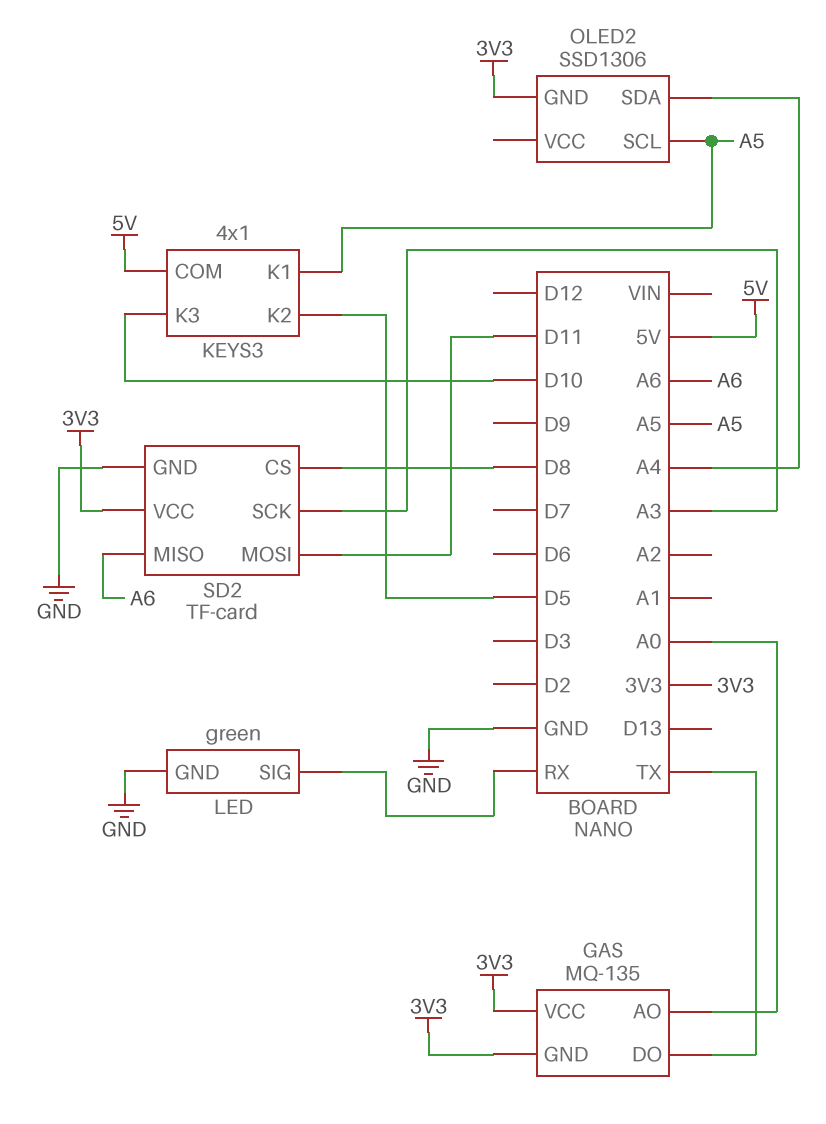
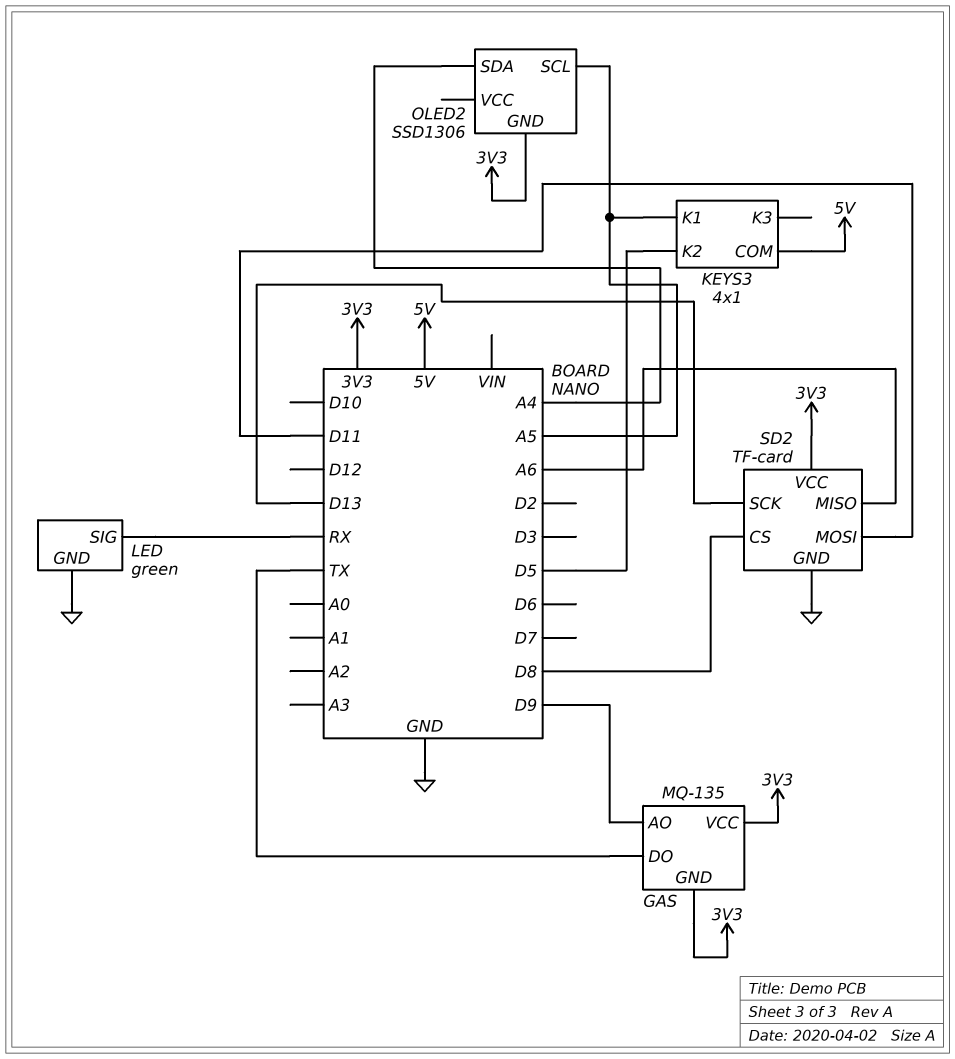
GAS pin AO: A0 -> D9
KEYS3 pin K3: D10 -> none
SD2 pin SCK: A3 -> D13

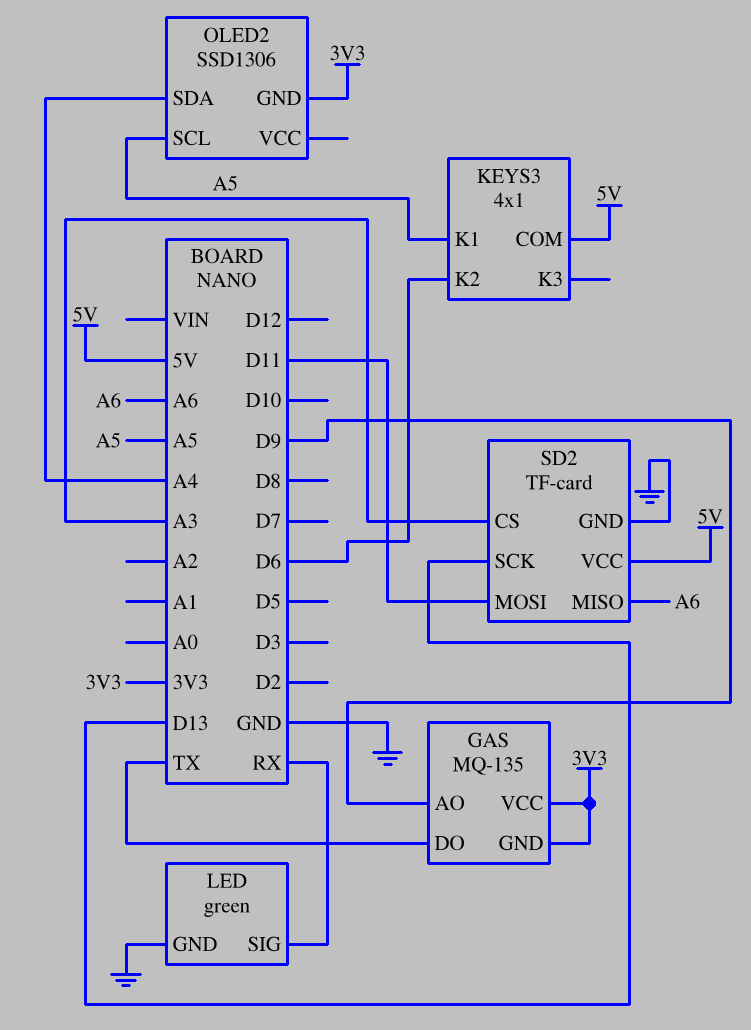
KEYS3 pin K2: D5 -> D6
SD2 pin CS: D8 -> A3
SD2 pin VCC: 3V3 -> 5V

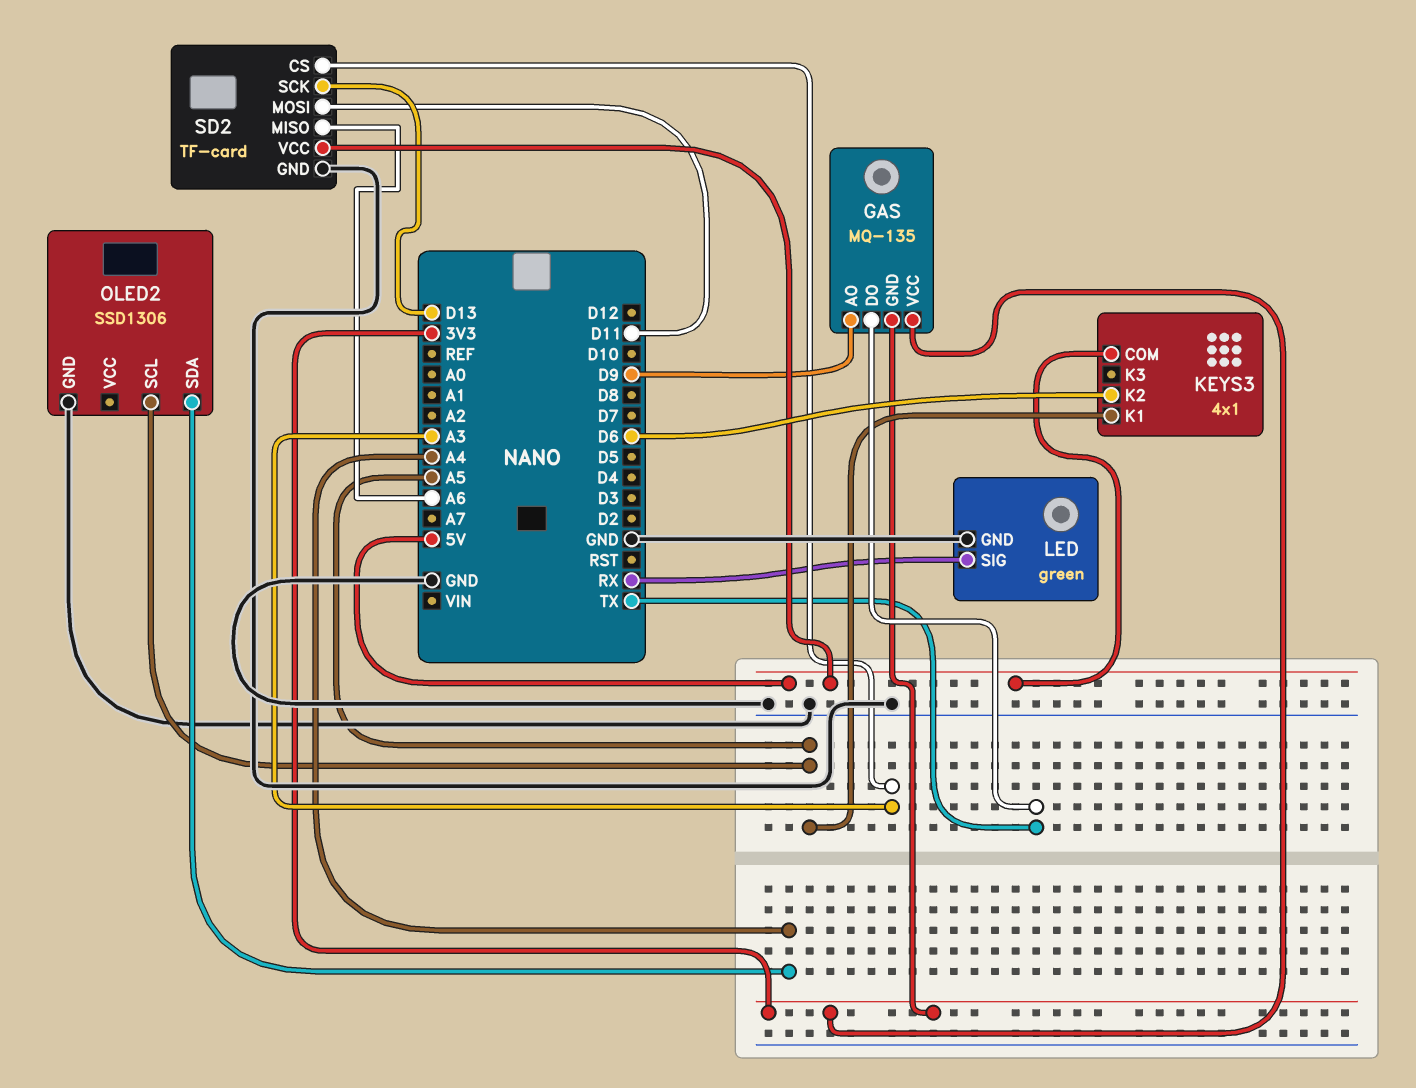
OLED2 pin GND: 3V3 -> GND

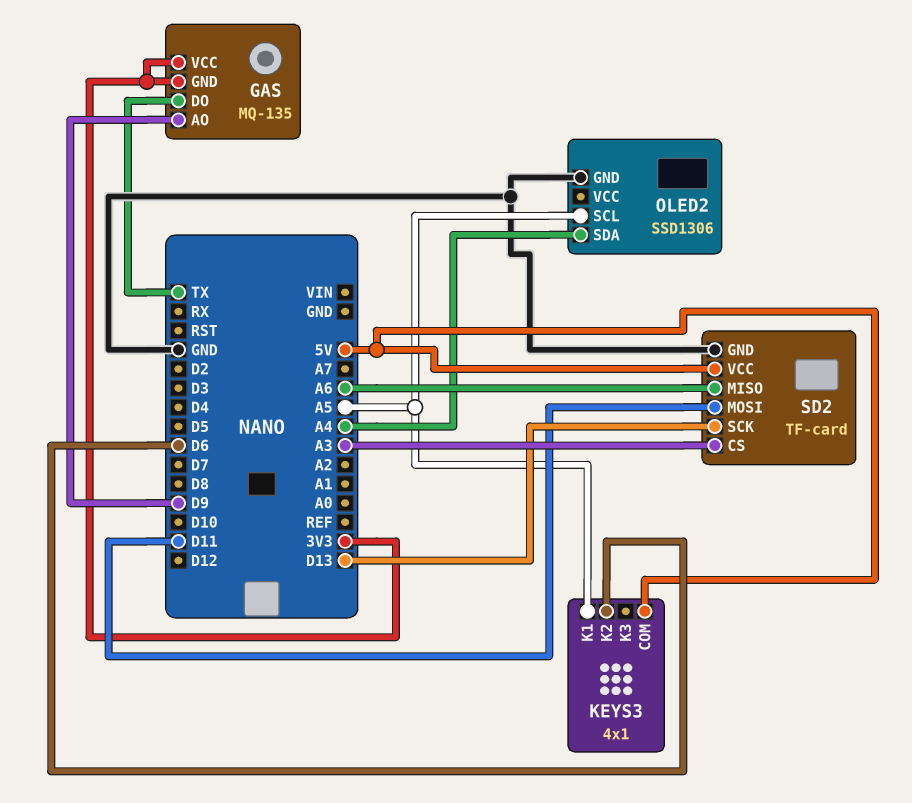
LED: green -> none
LED pin GND: GND -> none
LED pin SIG: RX -> none

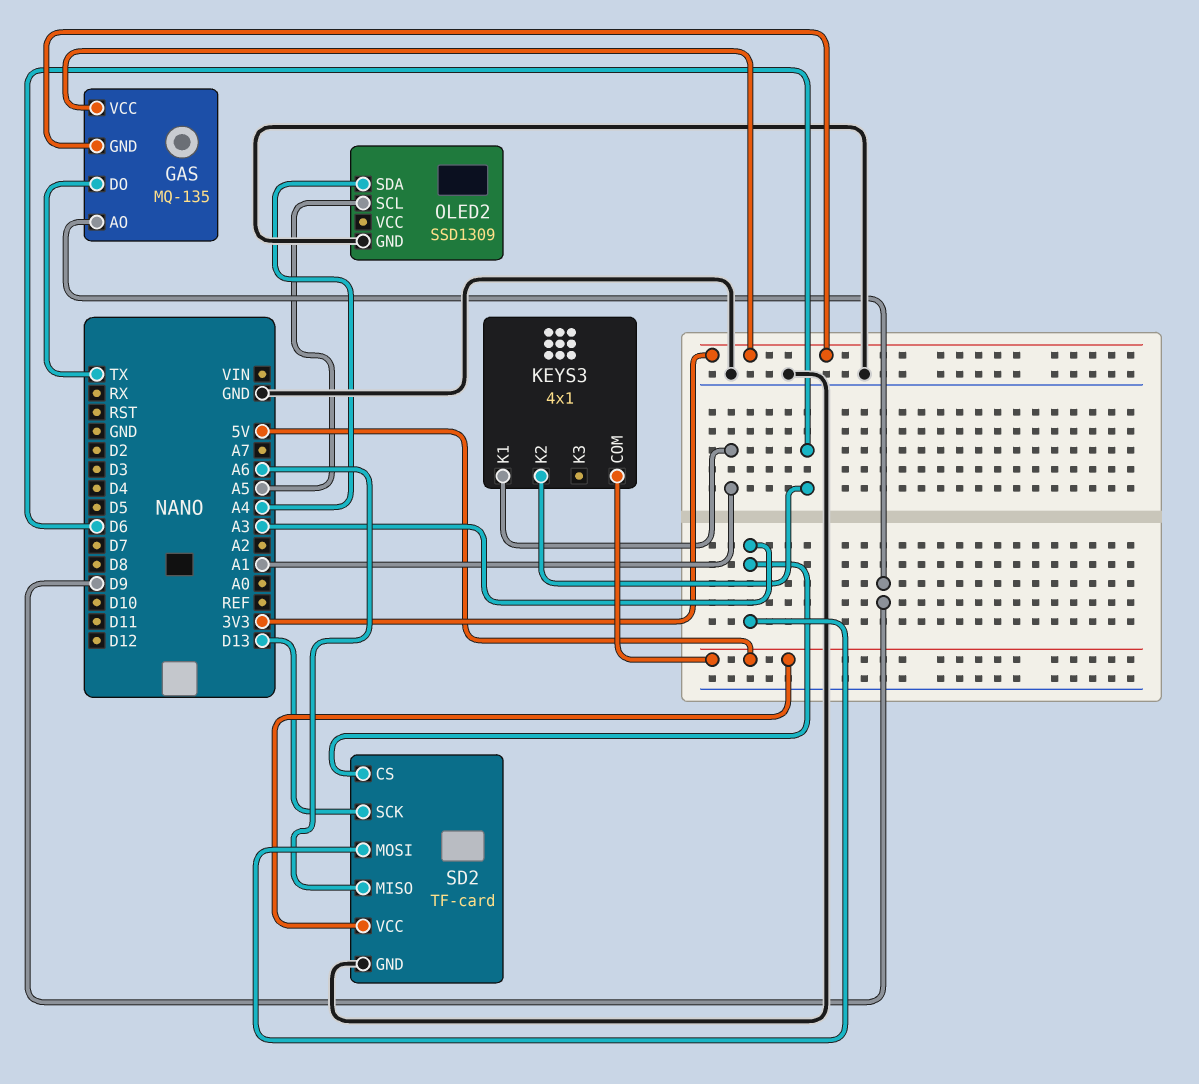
KEYS3 pin K1: A5 -> A1
OLED2: SSD1306 -> SSD1309
SD2 pin MOSI: D11 -> A3

